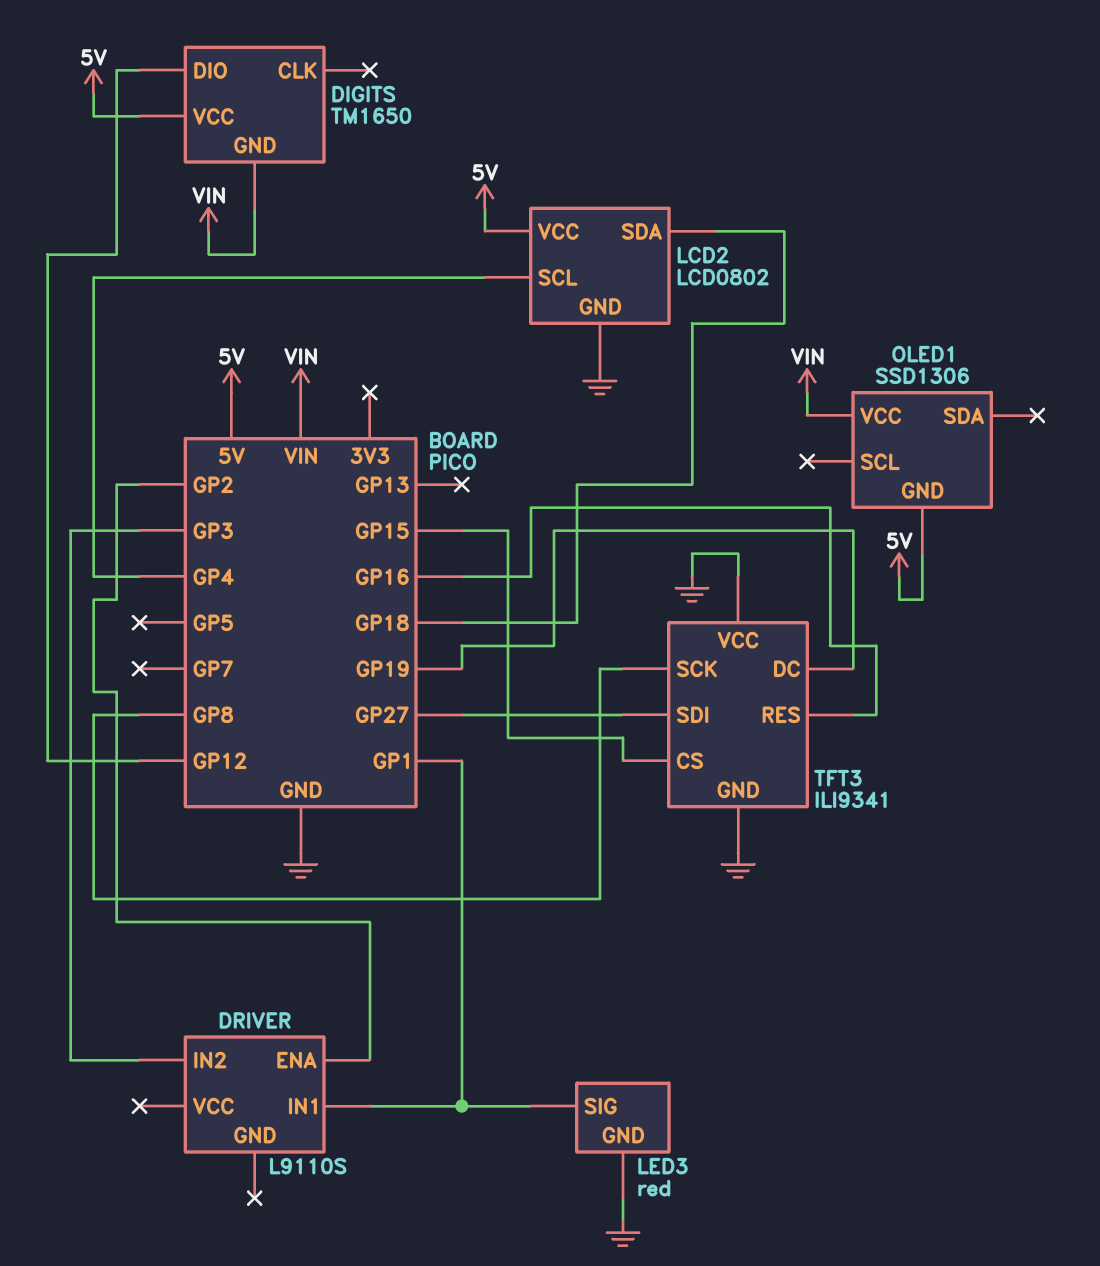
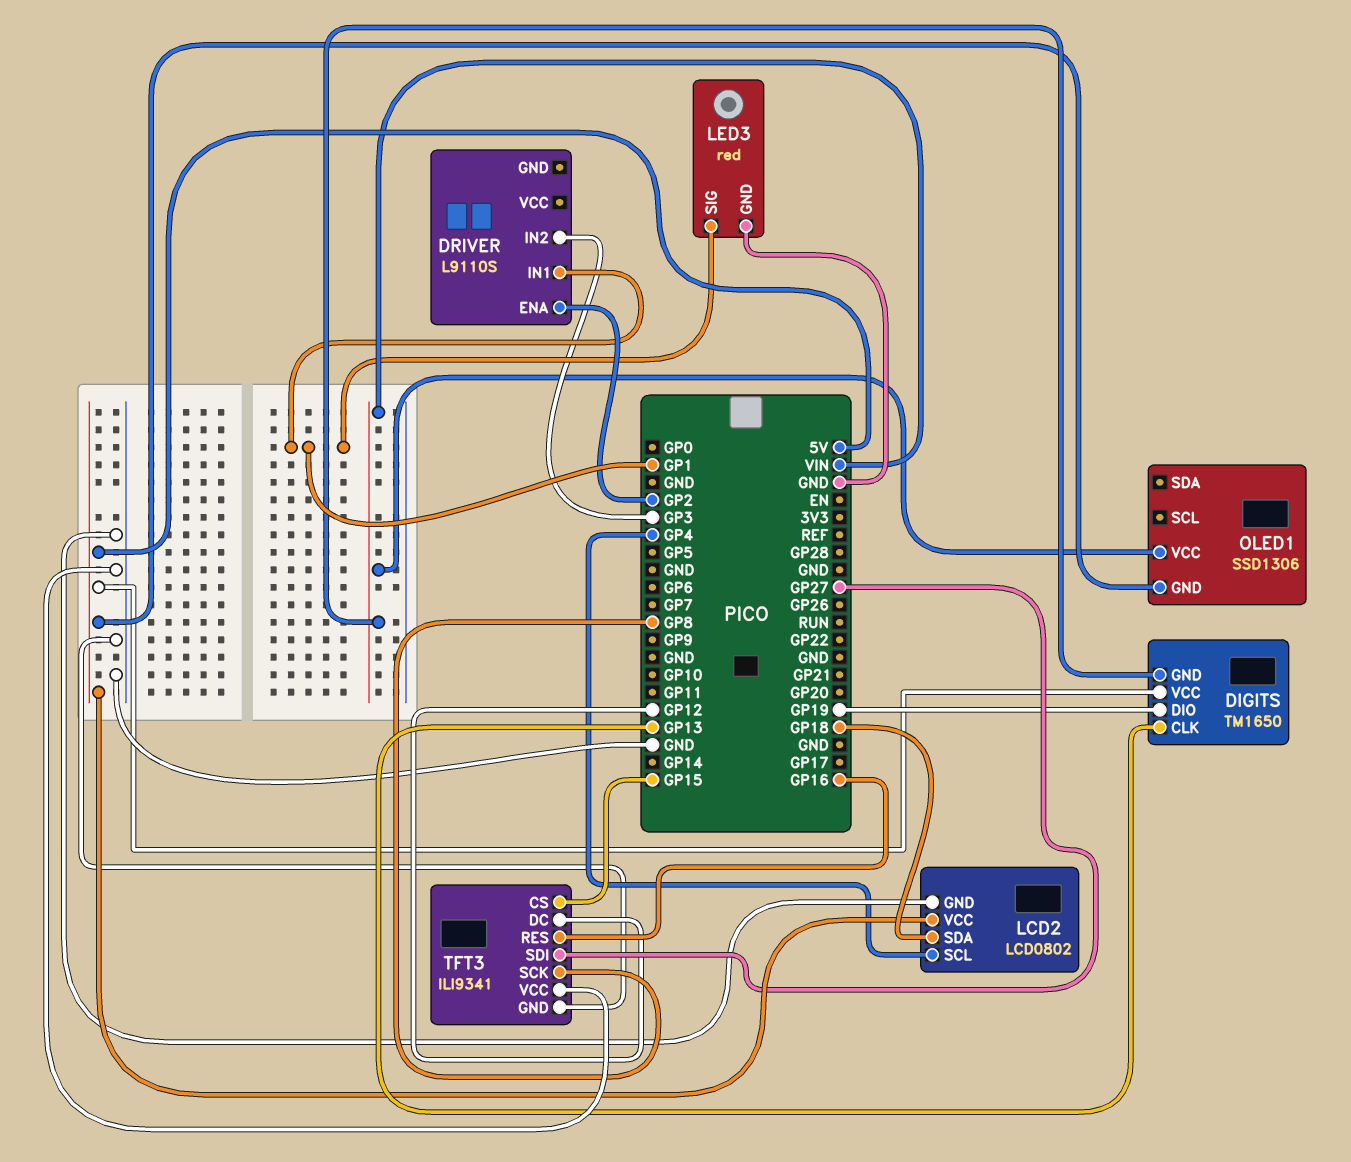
DIGITS pin CLK: none -> GP13
DIGITS pin DIO: GP12 -> GP19
TFT3 pin DC: GP19 -> GP12

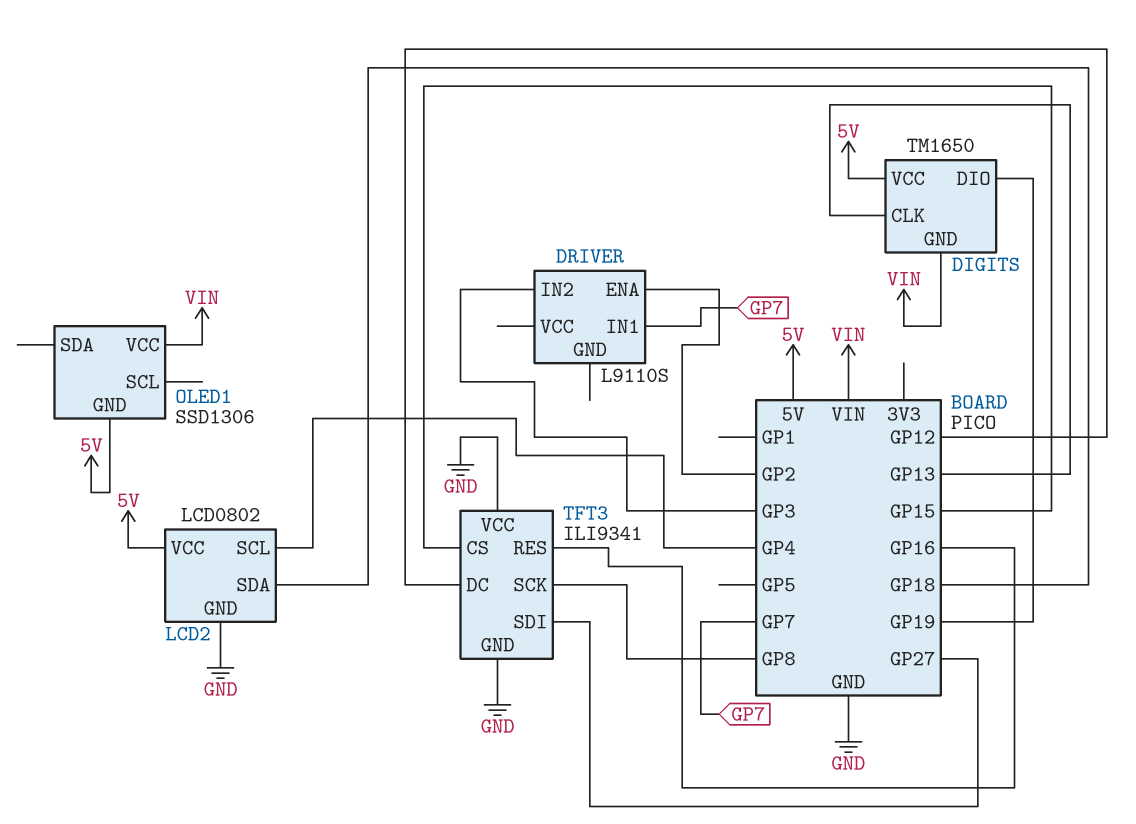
DRIVER pin IN1: GP1 -> GP7
LED3: red -> none
LED3 pin GND: GND -> none
LED3 pin SIG: GP1 -> none

